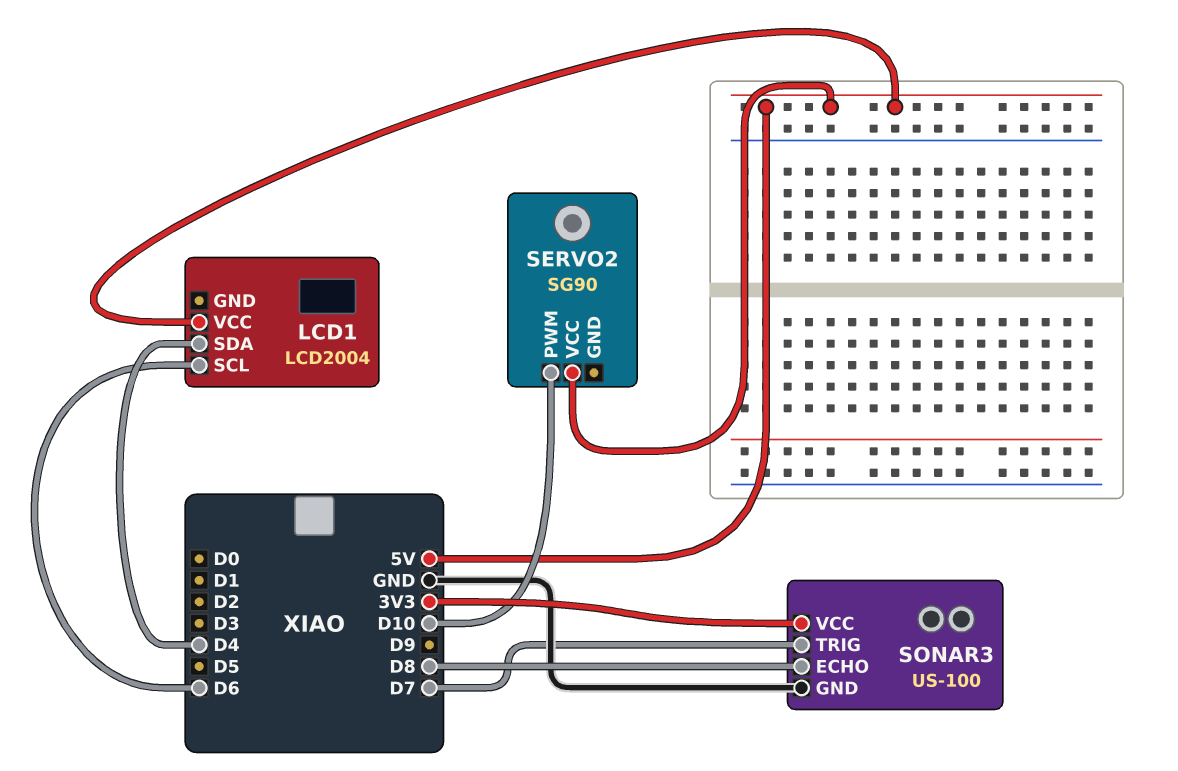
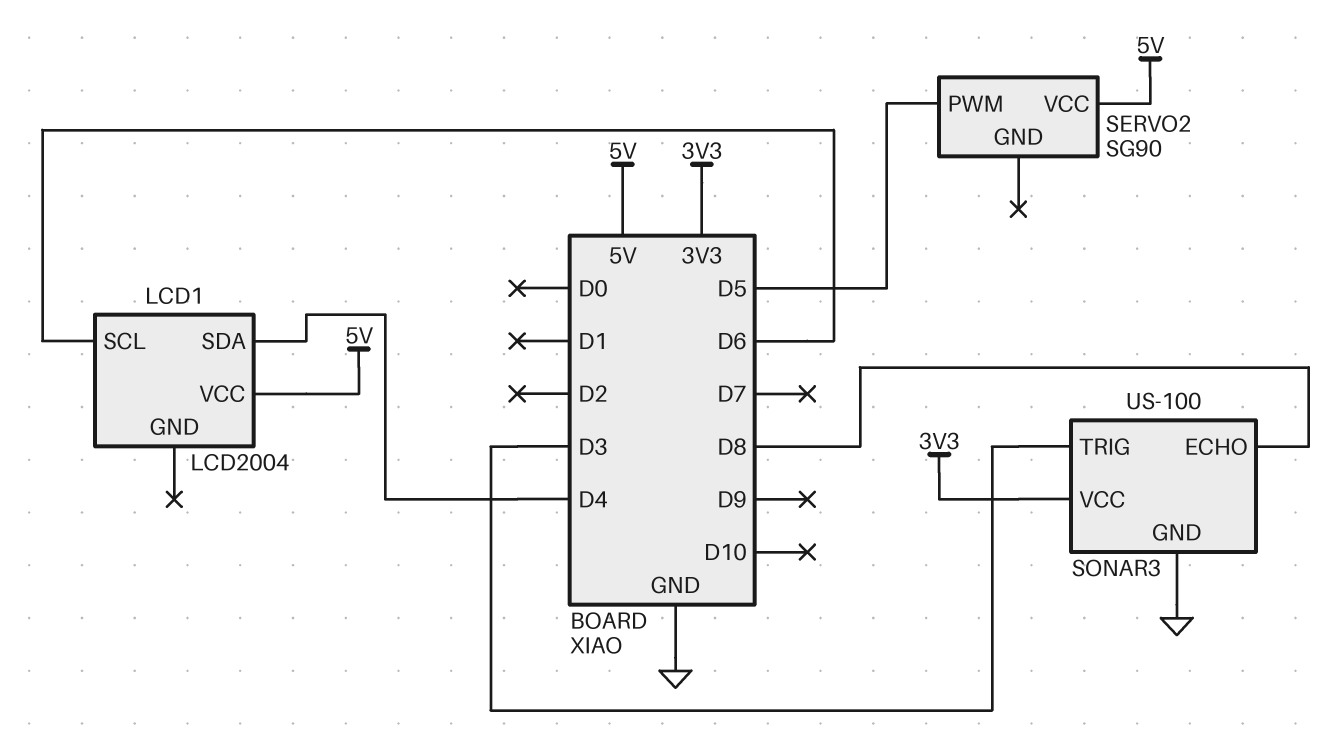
SERVO2 pin PWM: D10 -> D5
SONAR3 pin TRIG: D7 -> D3

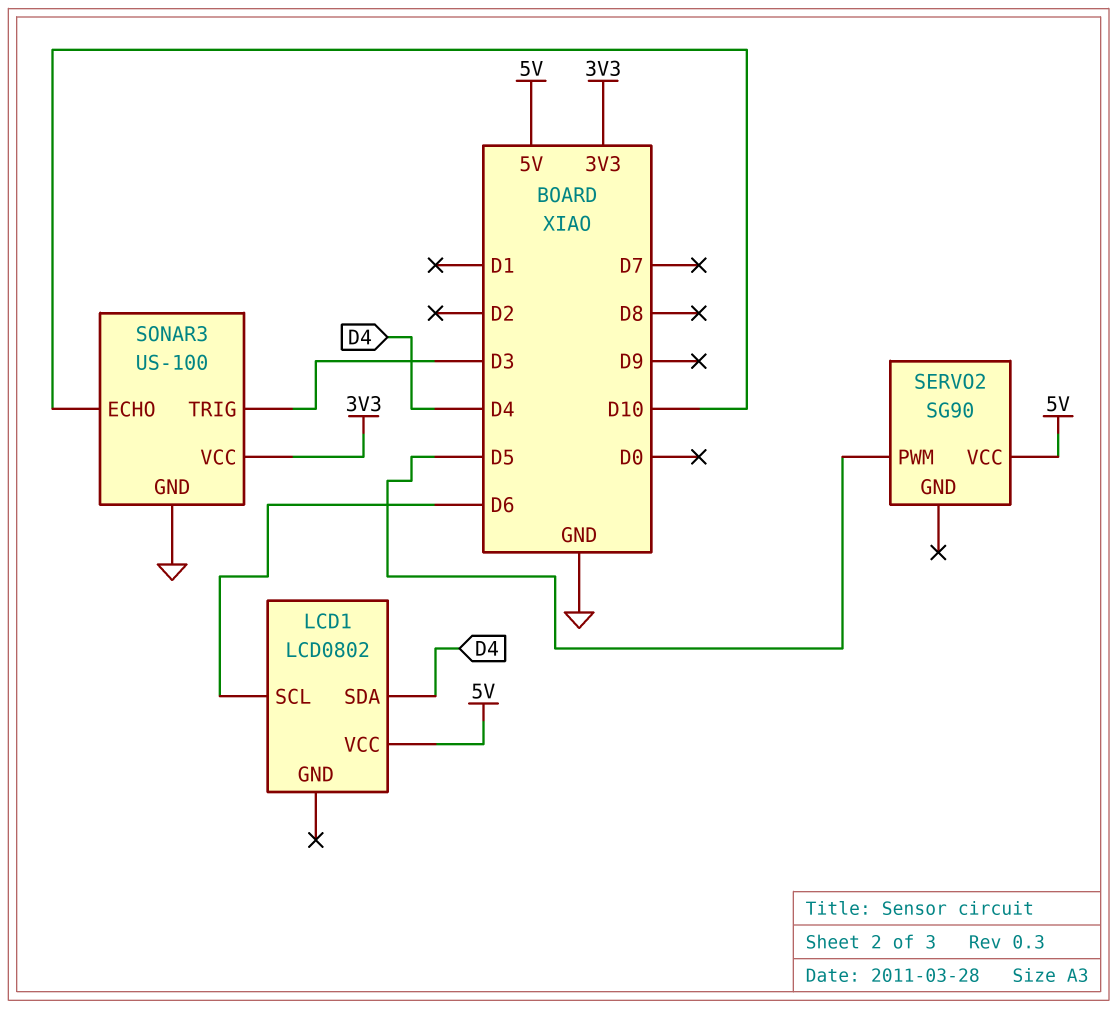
LCD1: LCD2004 -> LCD0802
SONAR3 pin ECHO: D8 -> D10

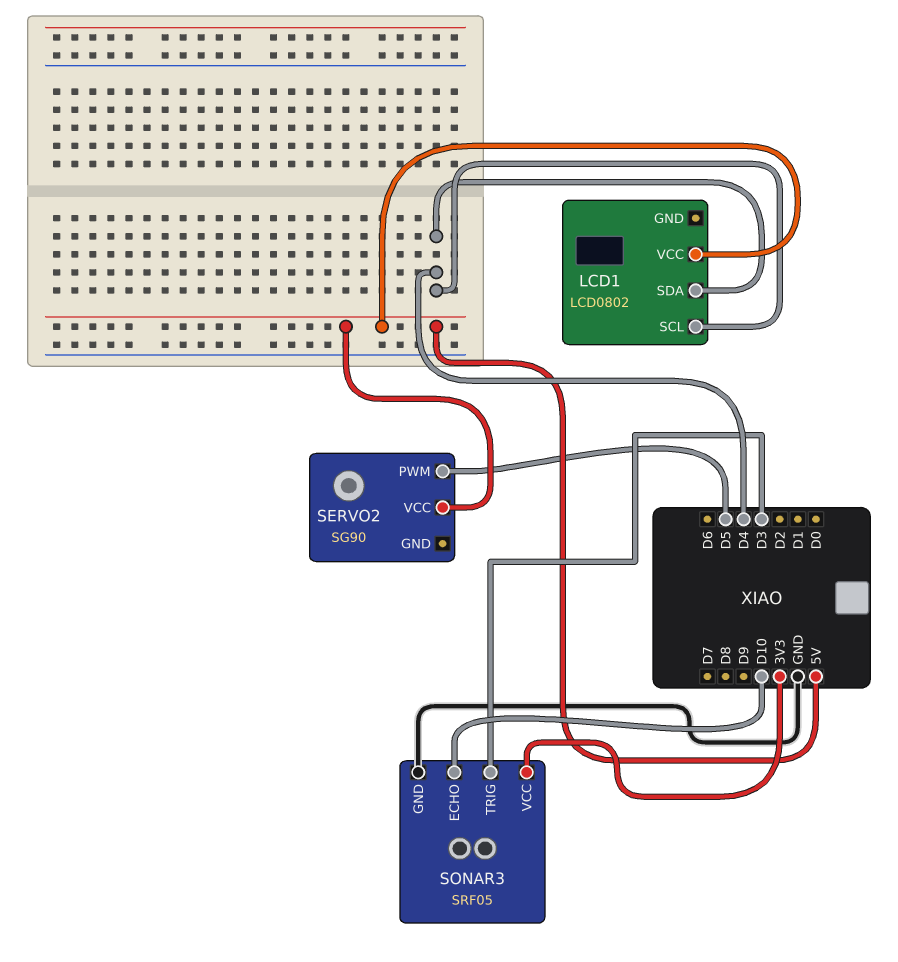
LCD1 pin SCL: D6 -> D4
SONAR3: US-100 -> SRF05

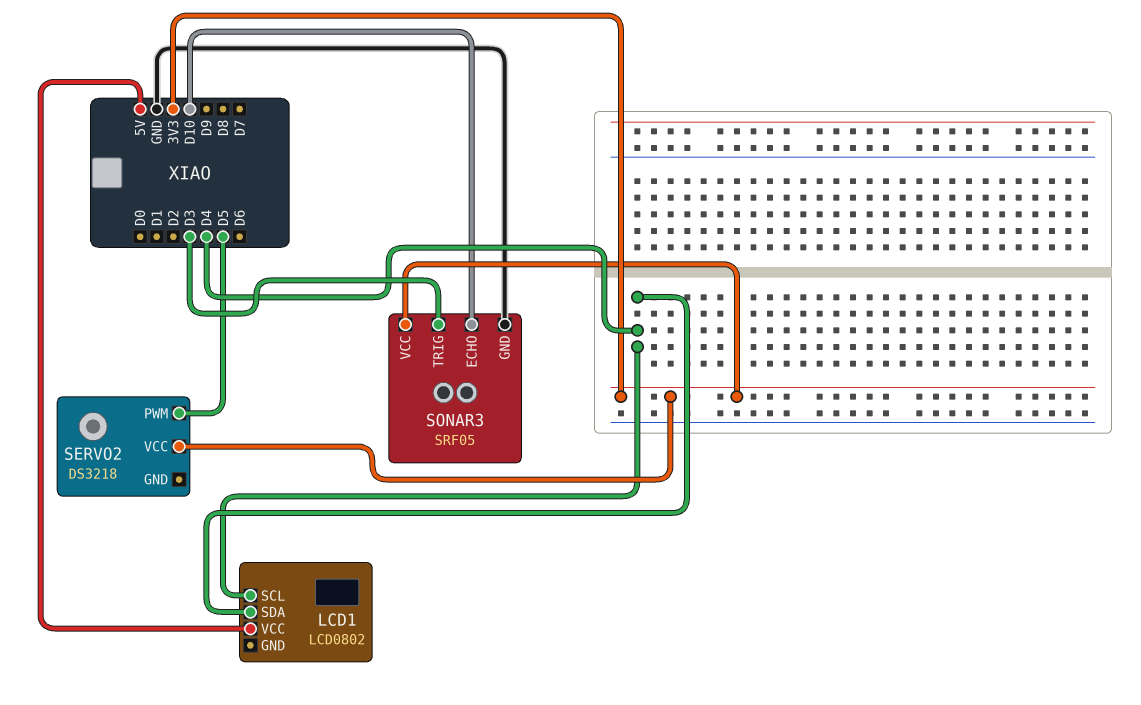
SERVO2: SG90 -> DS3218
SERVO2 pin VCC: 5V -> 3V3

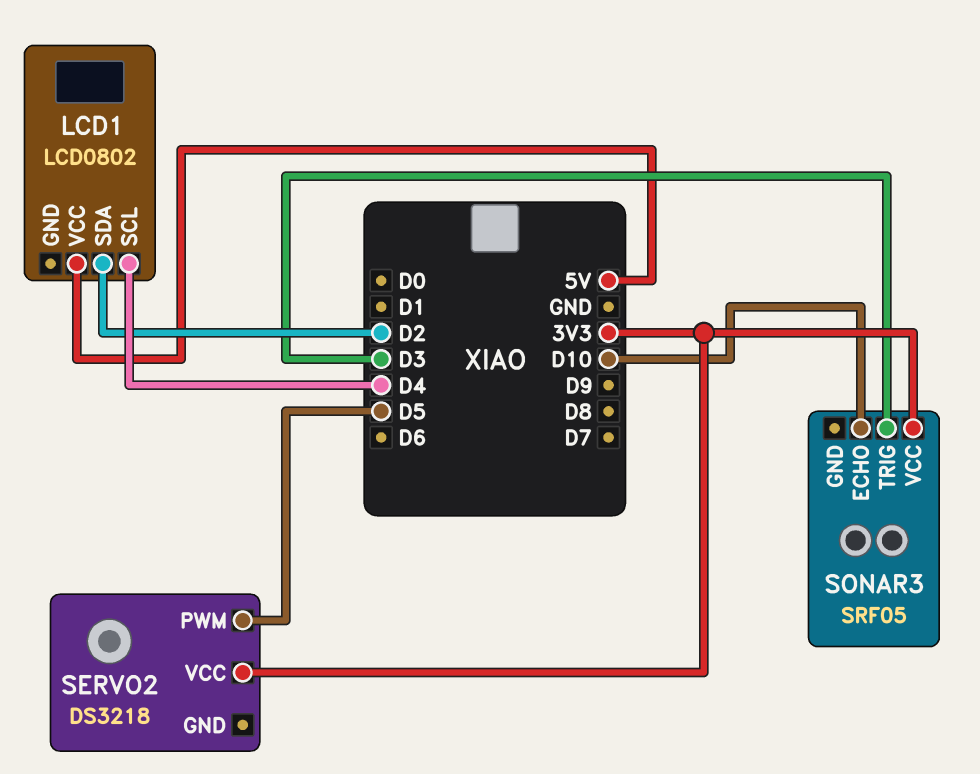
LCD1 pin SDA: D4 -> D2
SONAR3 pin GND: GND -> none

